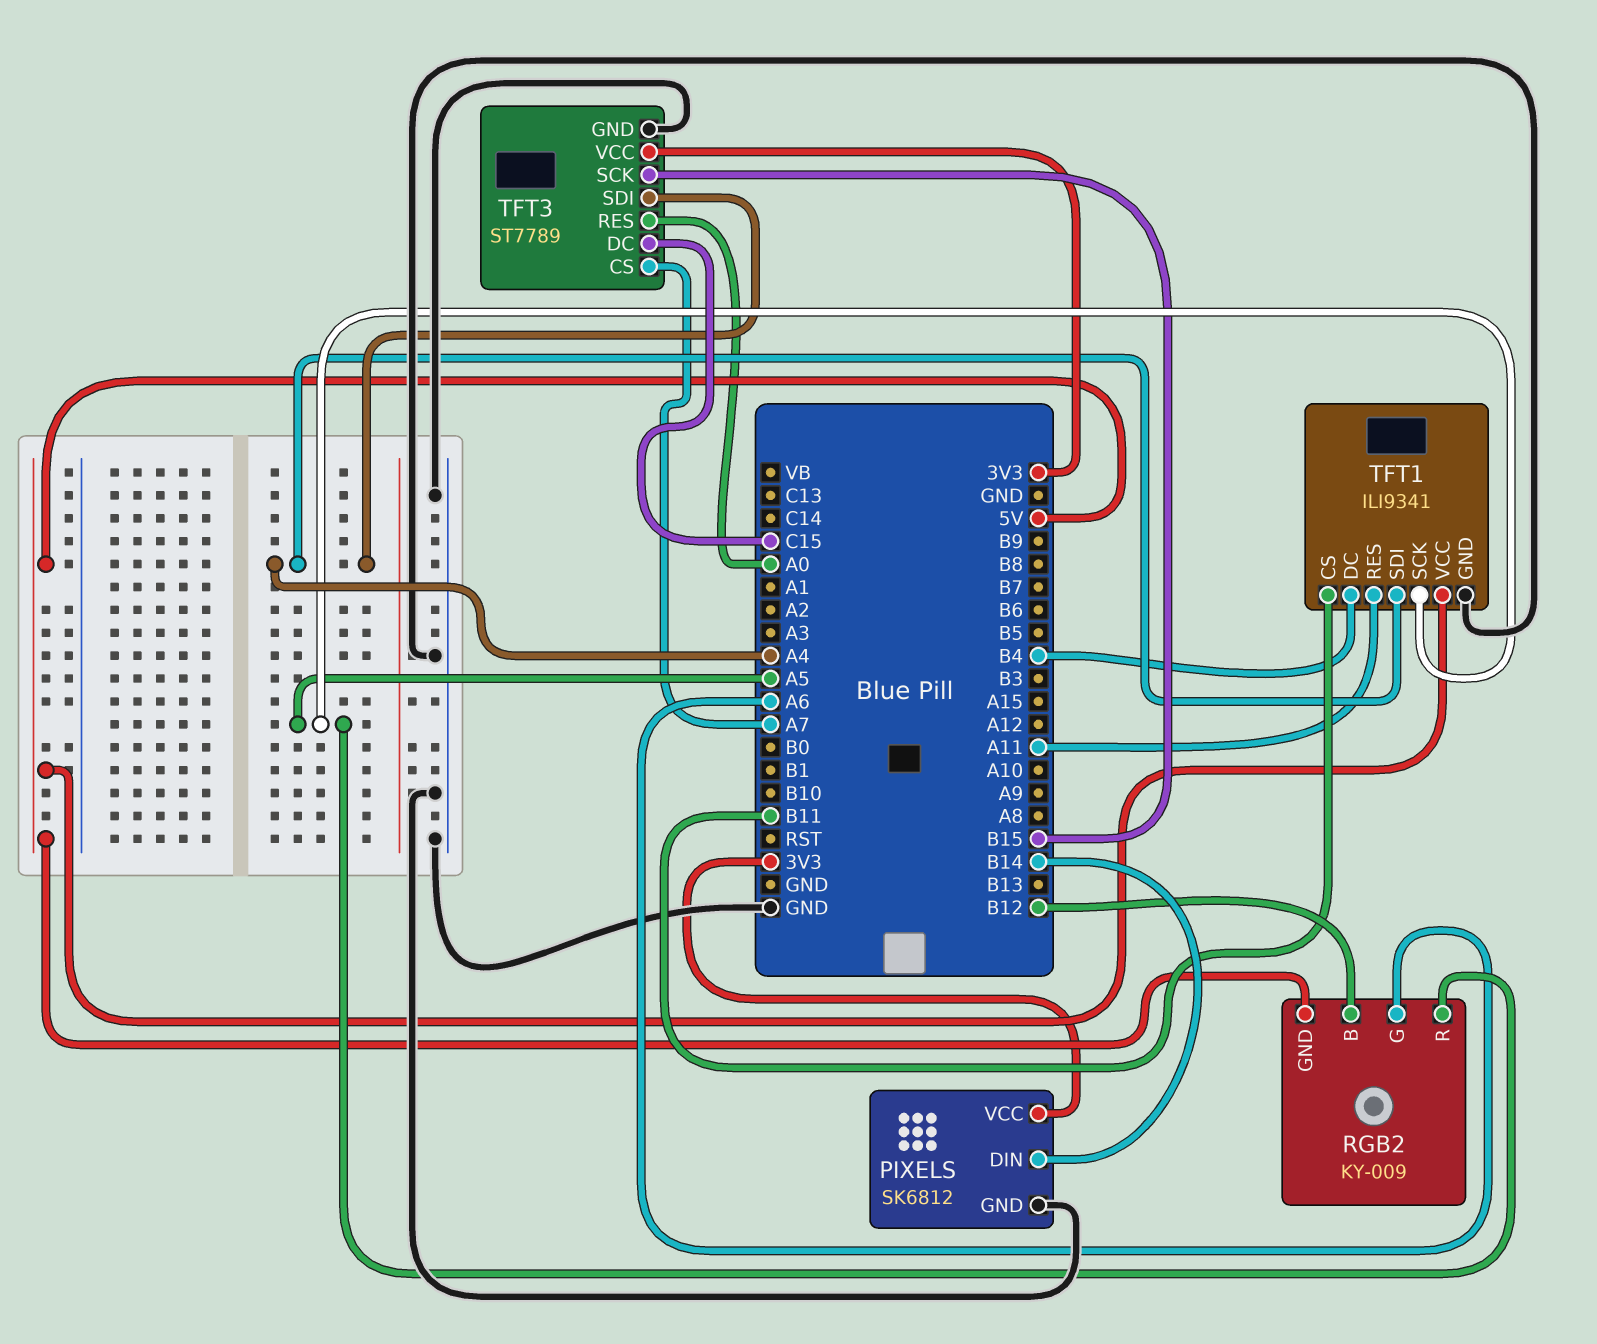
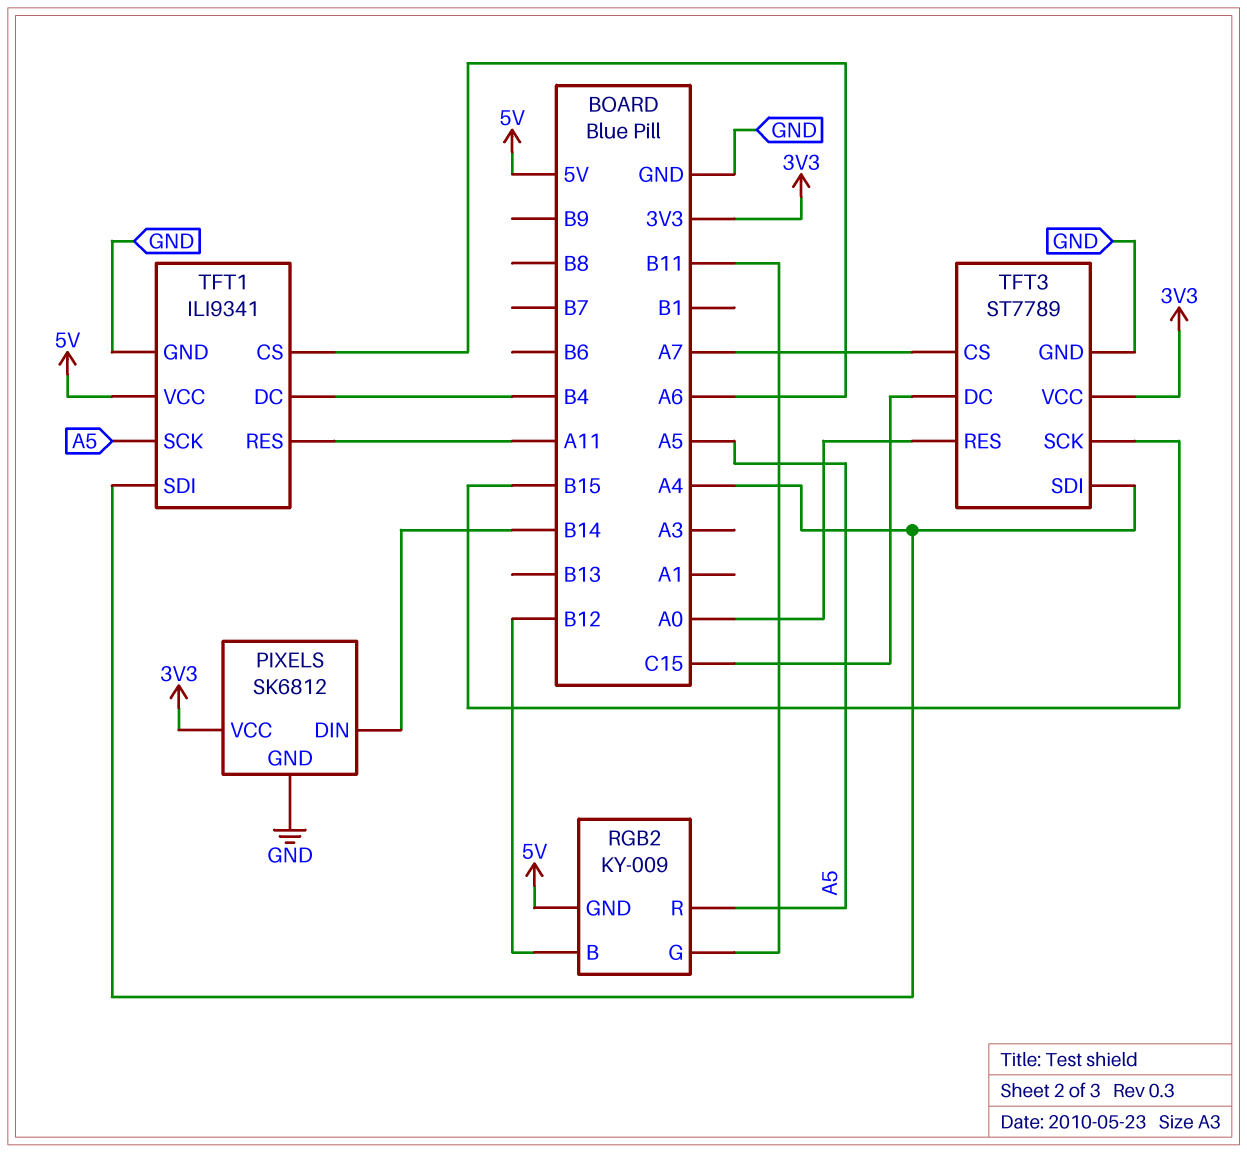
RGB2 pin G: A6 -> B11
TFT1 pin CS: B11 -> A6

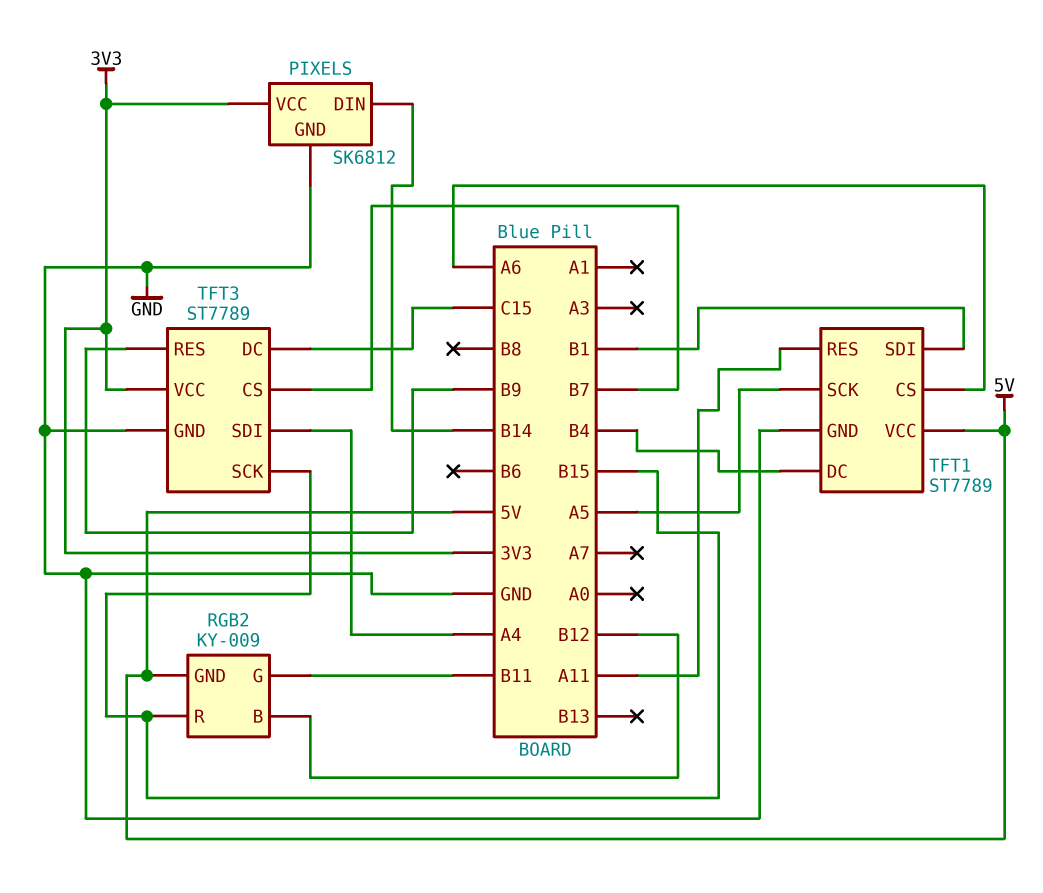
RGB2 pin R: A5 -> B15
TFT1: ILI9341 -> ST7789
TFT1 pin SDI: A4 -> B1
TFT3 pin CS: A7 -> B7
TFT3 pin RES: A0 -> B9

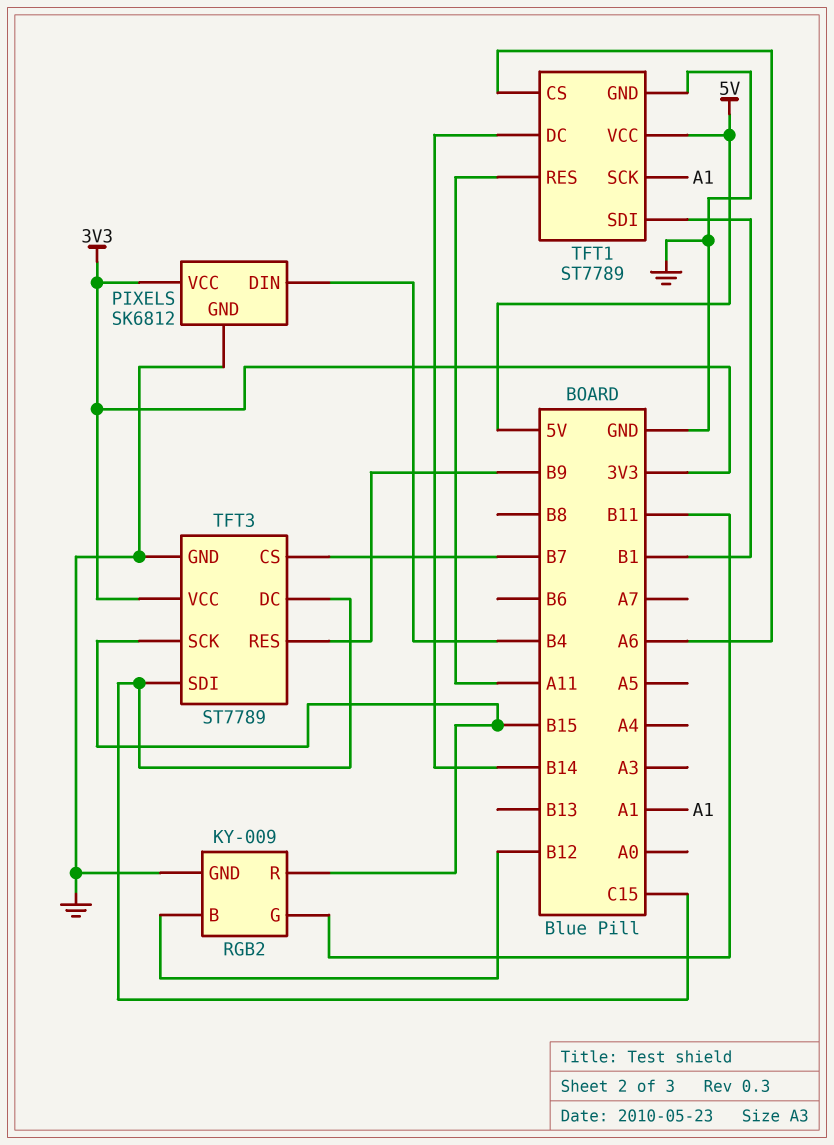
PIXELS pin DIN: B14 -> B4
RGB2 pin GND: 5V -> GND
TFT1 pin DC: B4 -> B14
TFT1 pin SCK: A5 -> A1
TFT3 pin SDI: A4 -> C15

